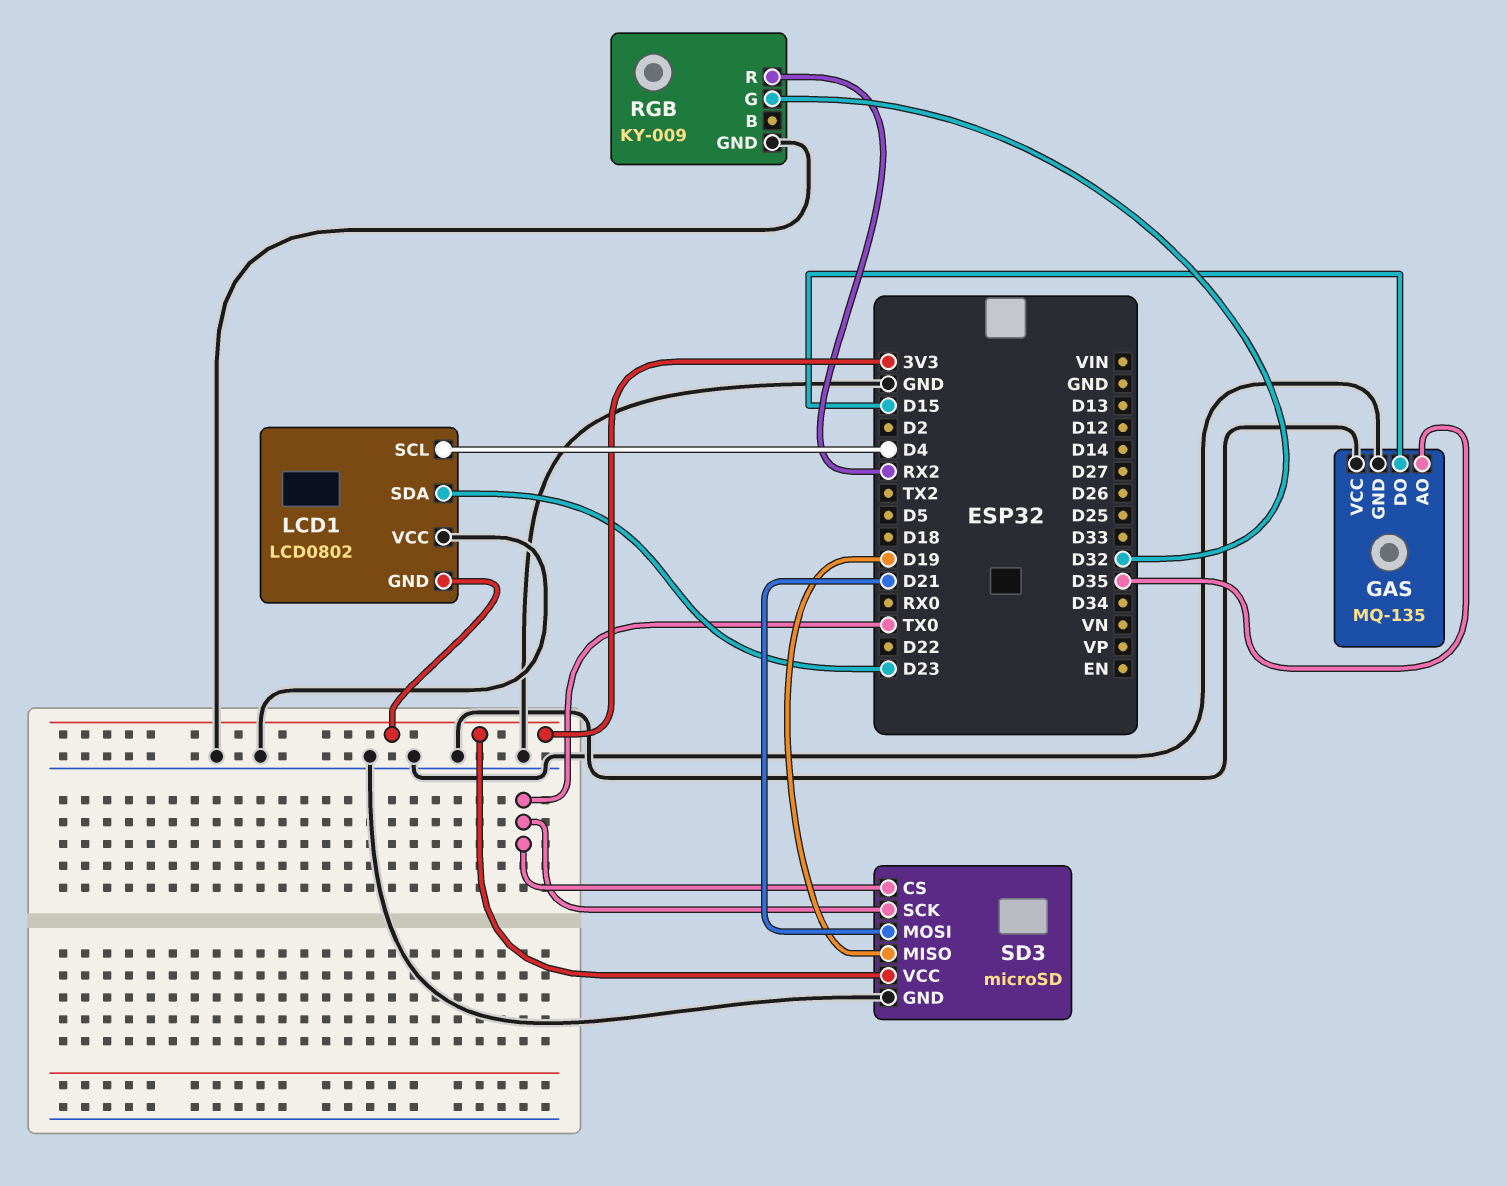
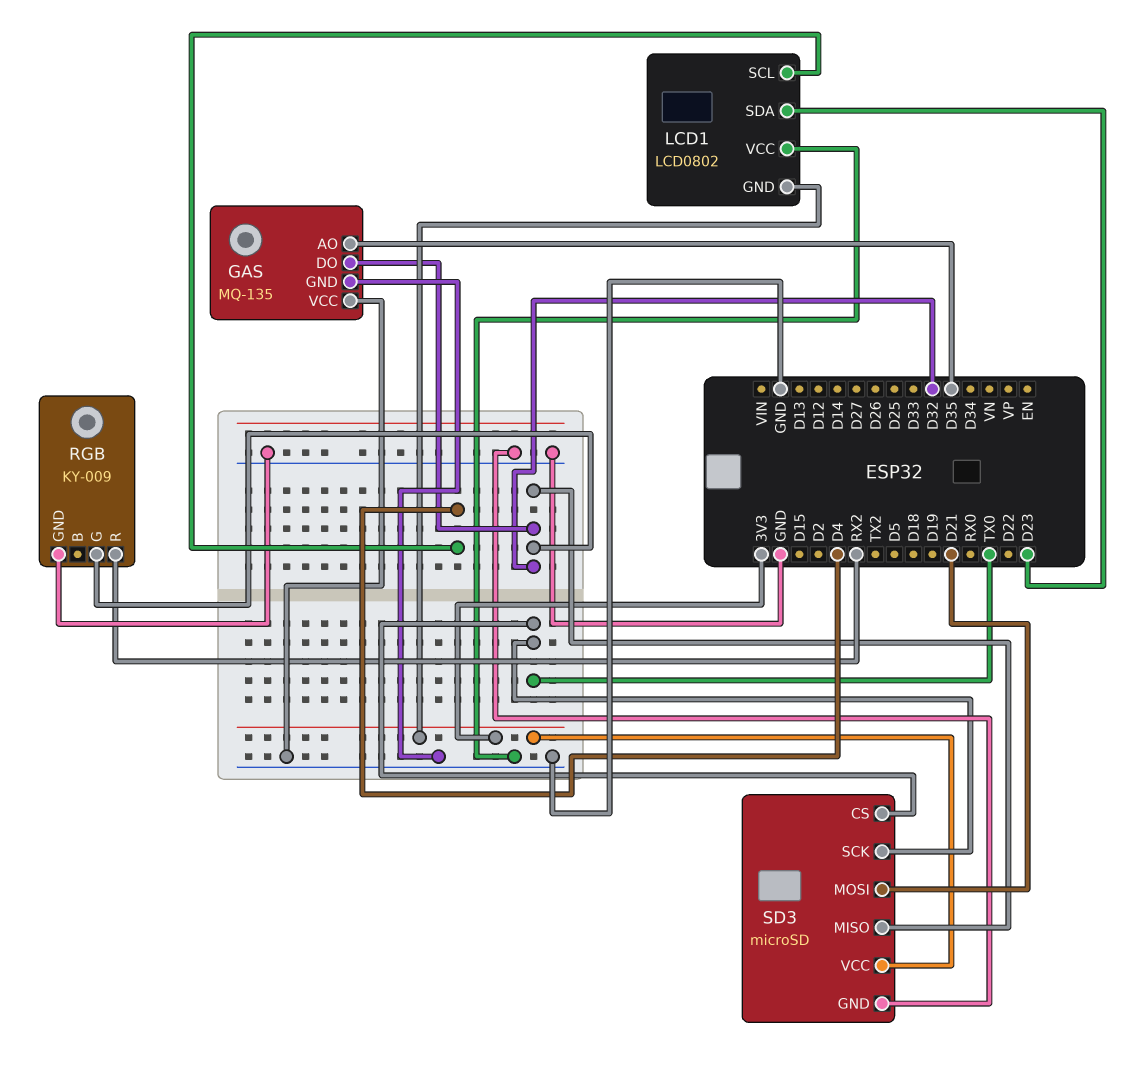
GAS pin DO: D15 -> D32
SD3 pin MISO: D19 -> D32

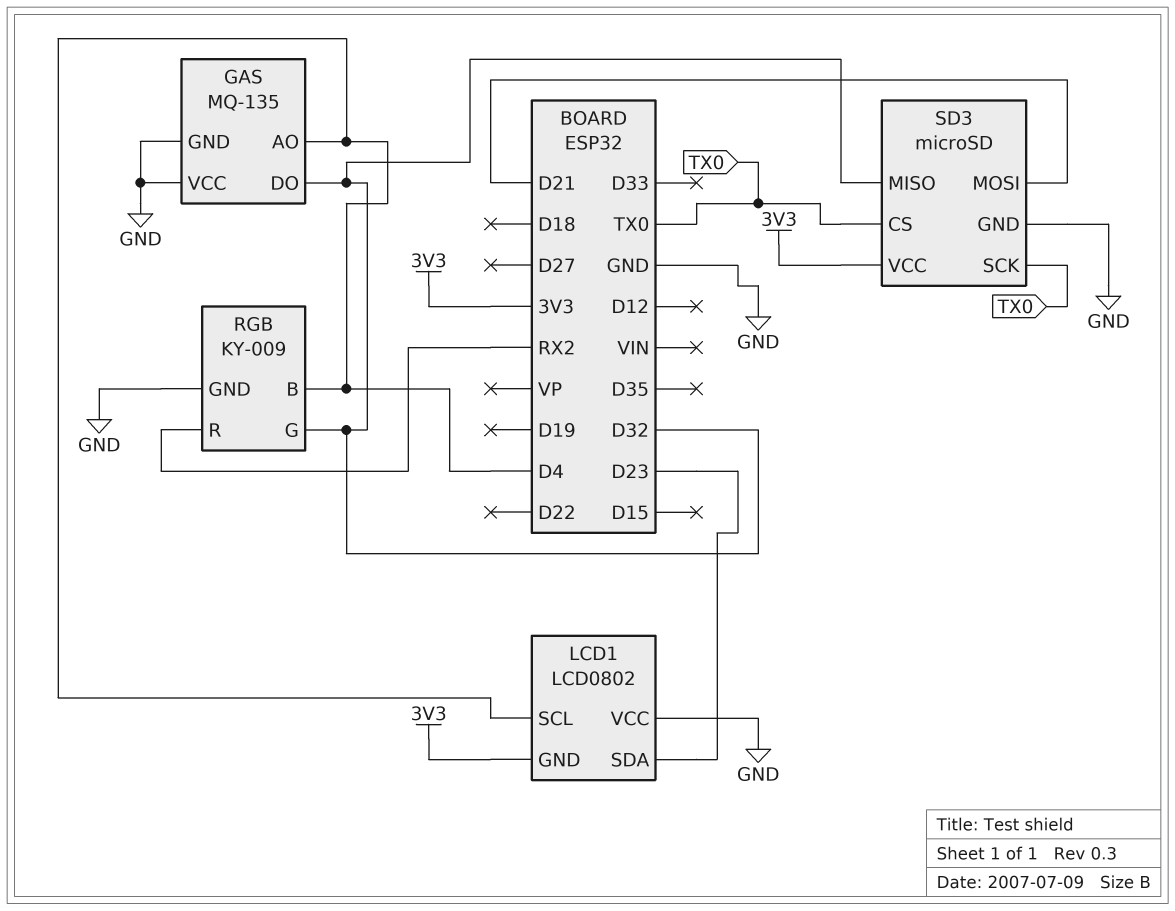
GAS pin AO: D35 -> D4
RGB pin B: none -> D4

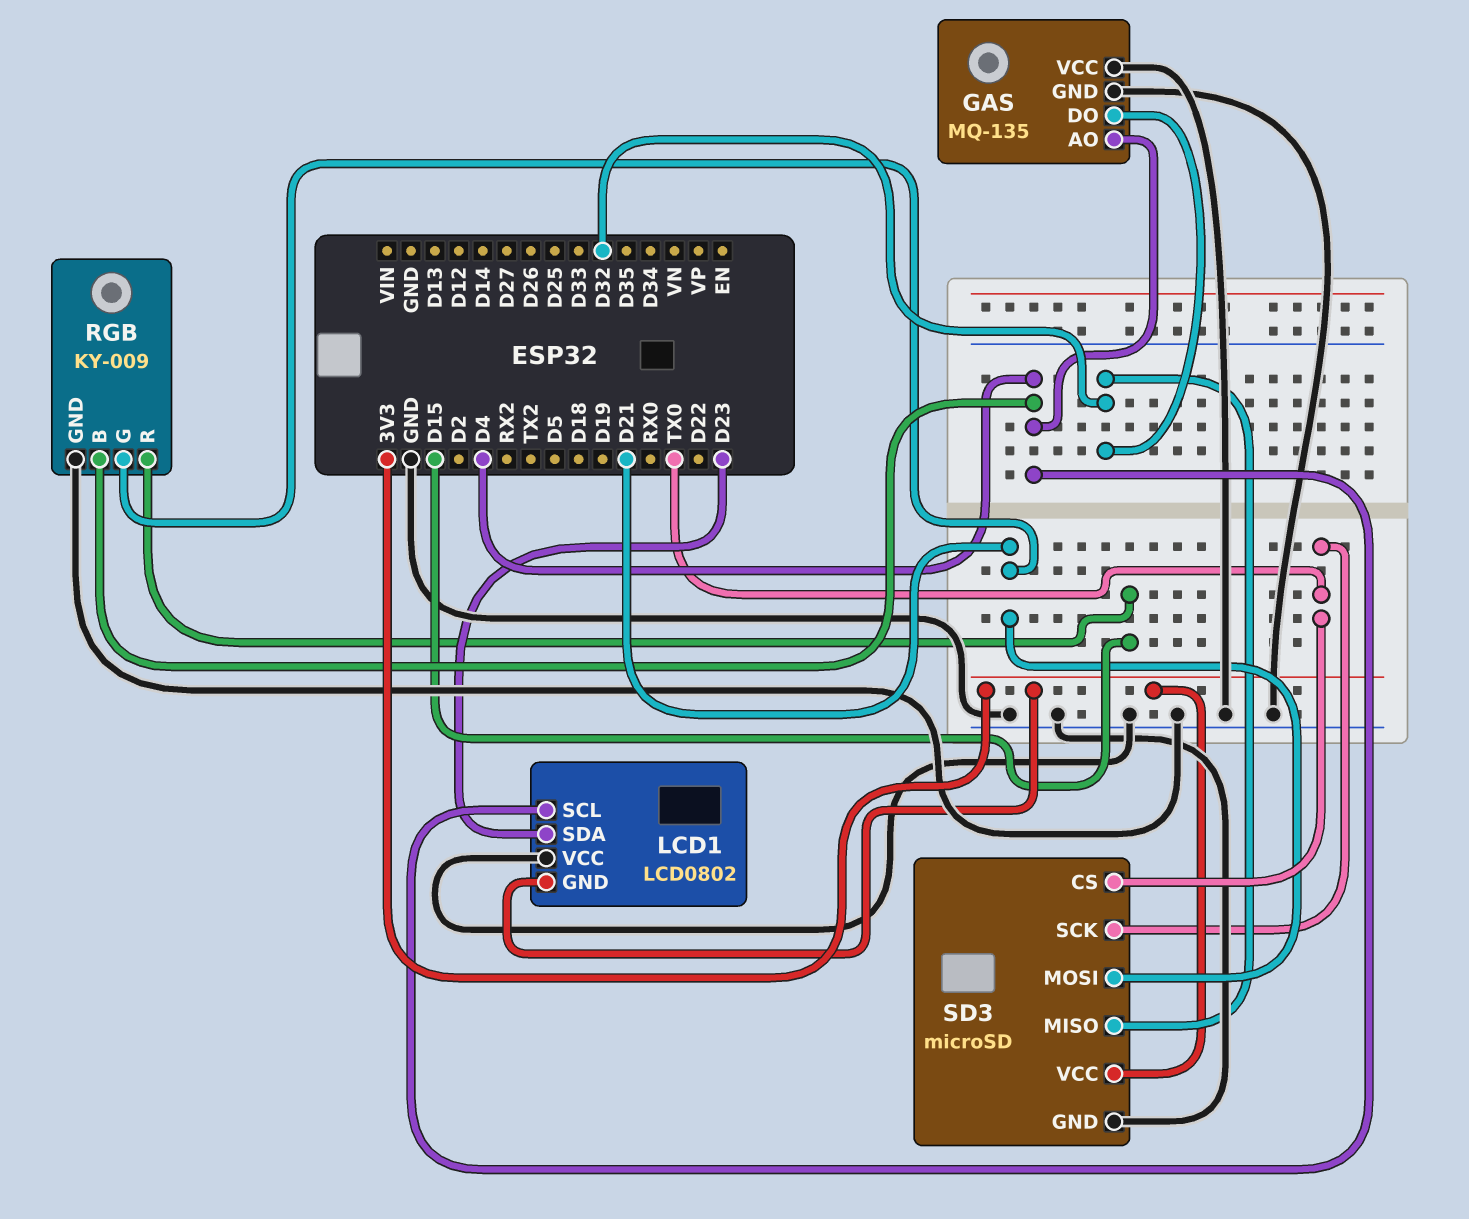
RGB pin G: D32 -> D21
RGB pin R: RX2 -> D15

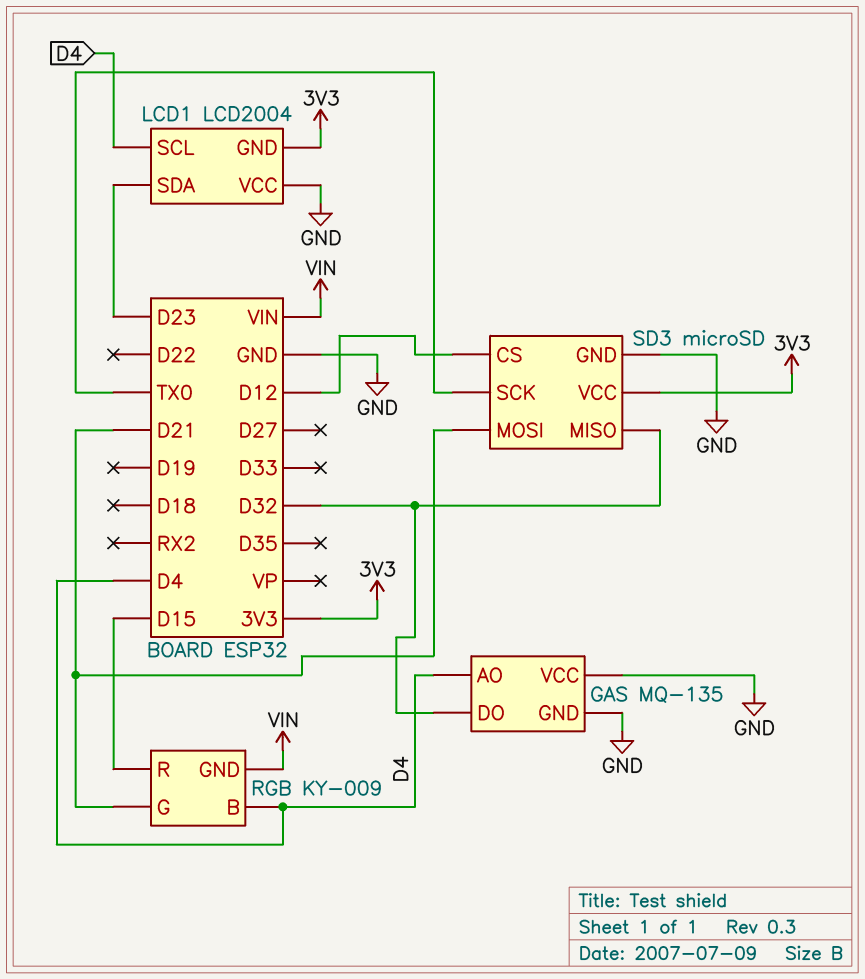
LCD1: LCD0802 -> LCD2004
RGB pin GND: GND -> VIN
SD3 pin CS: TX0 -> D12

